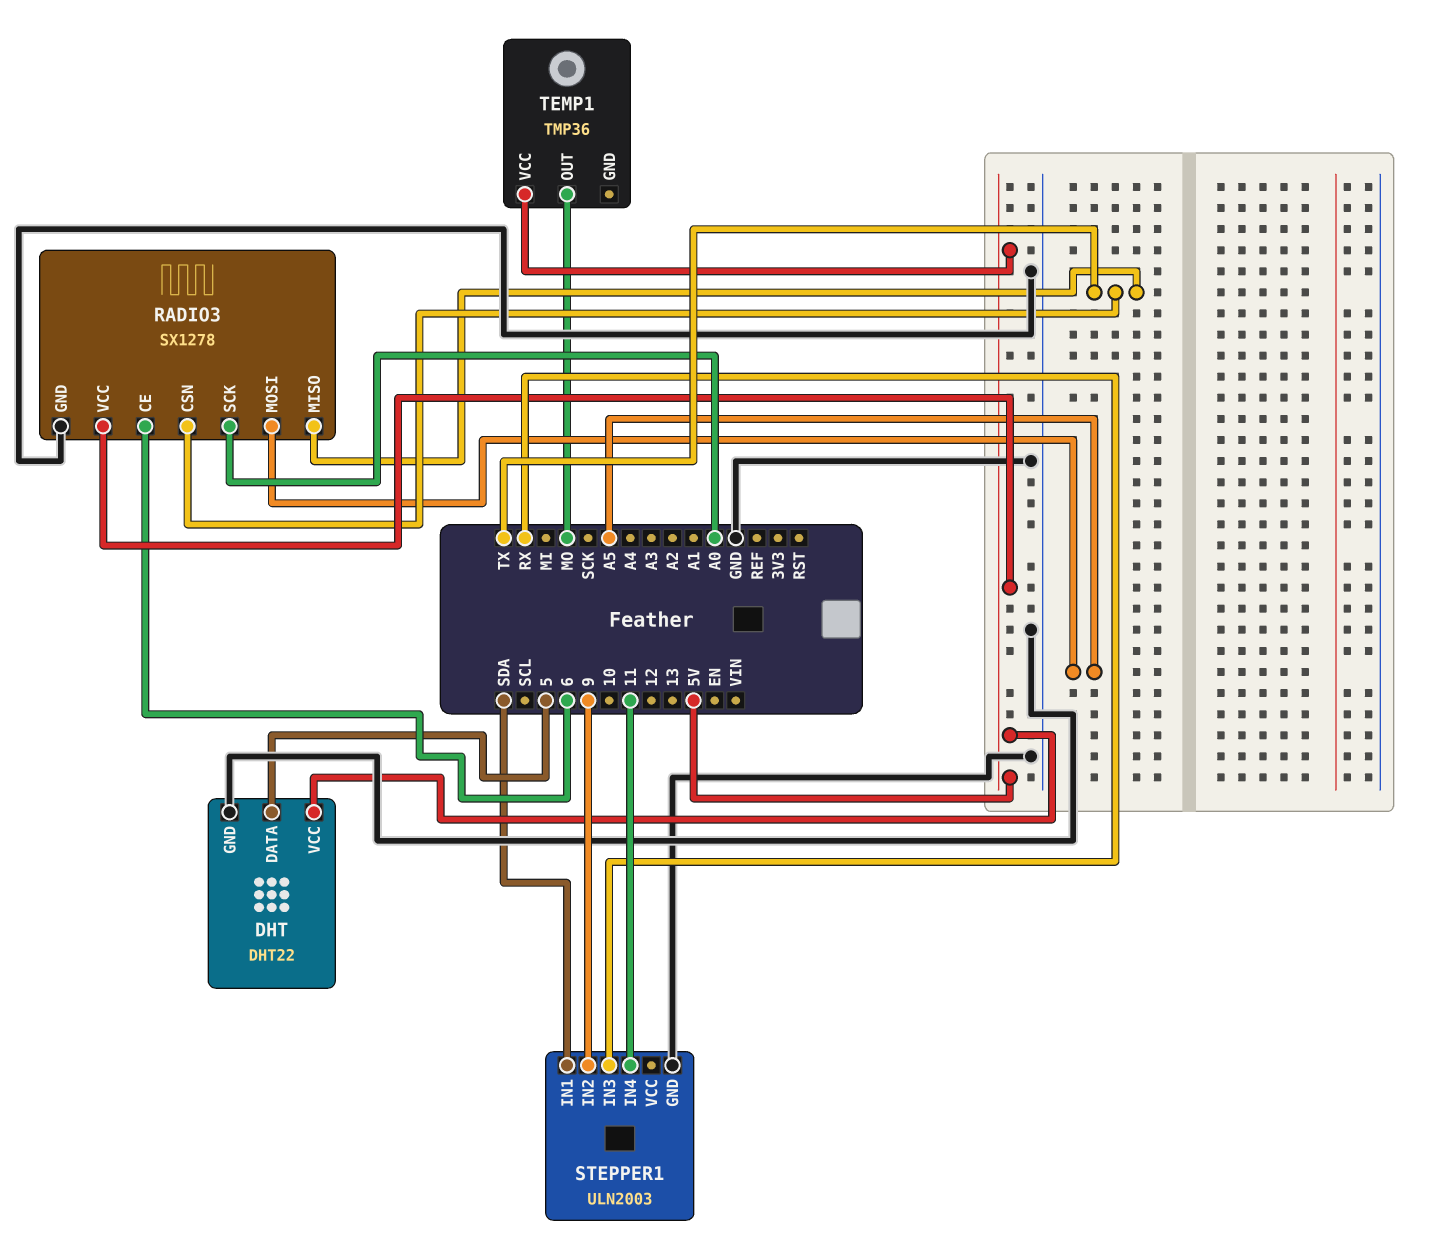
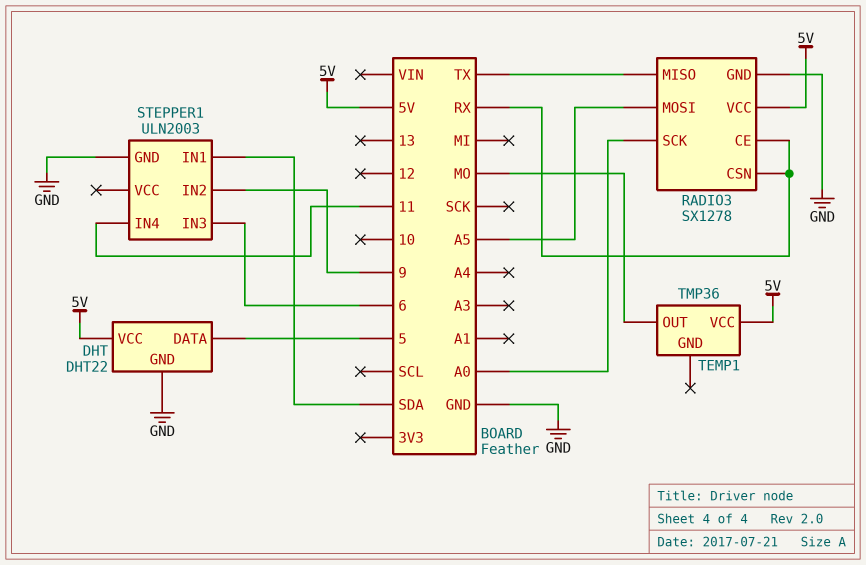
RADIO3 pin CE: 6 -> RX
RADIO3 pin CSN: TX -> RX
STEPPER1 pin IN3: RX -> 6

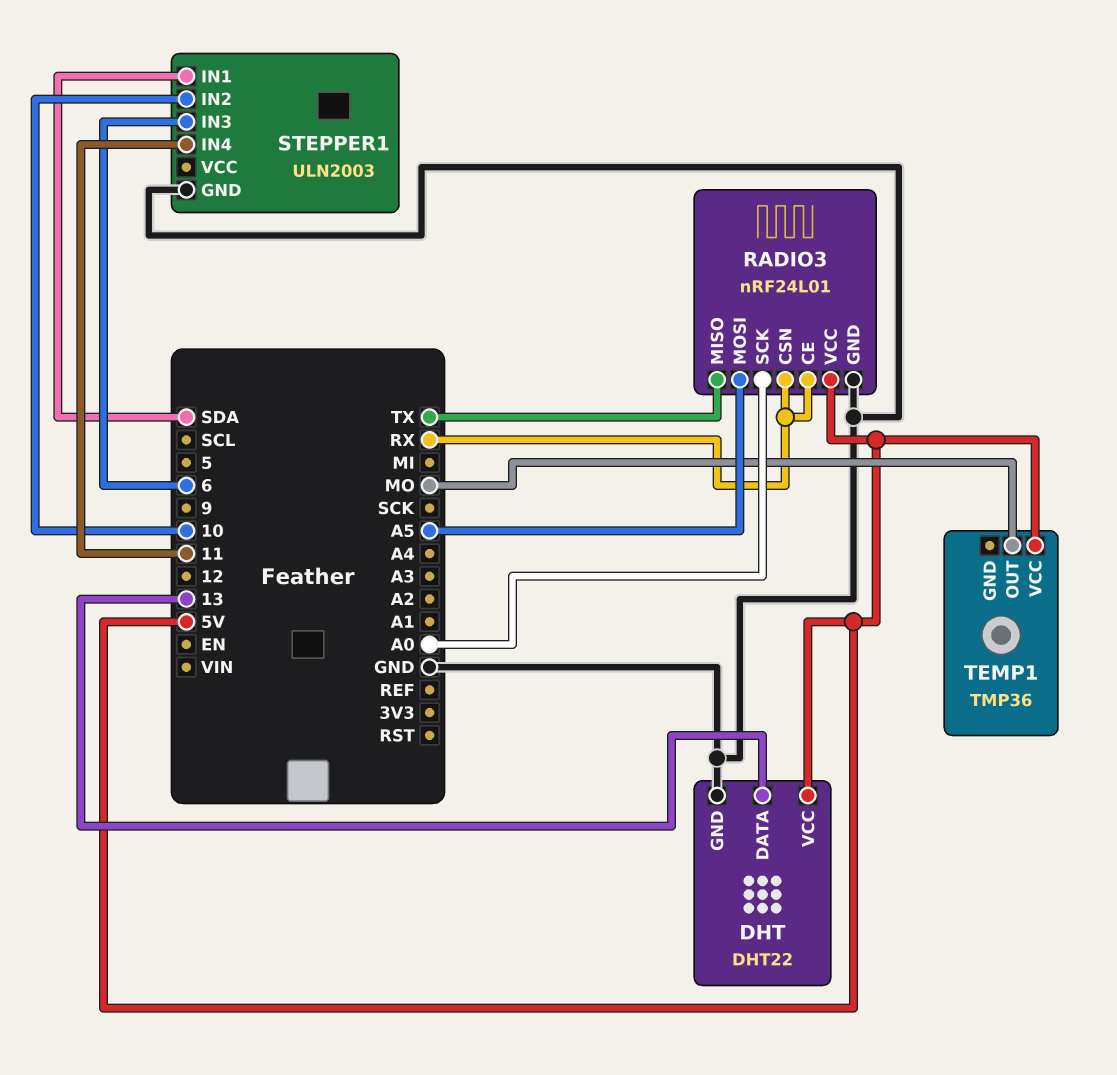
DHT pin DATA: 5 -> 13
RADIO3: SX1278 -> nRF24L01
STEPPER1 pin IN2: 9 -> 10

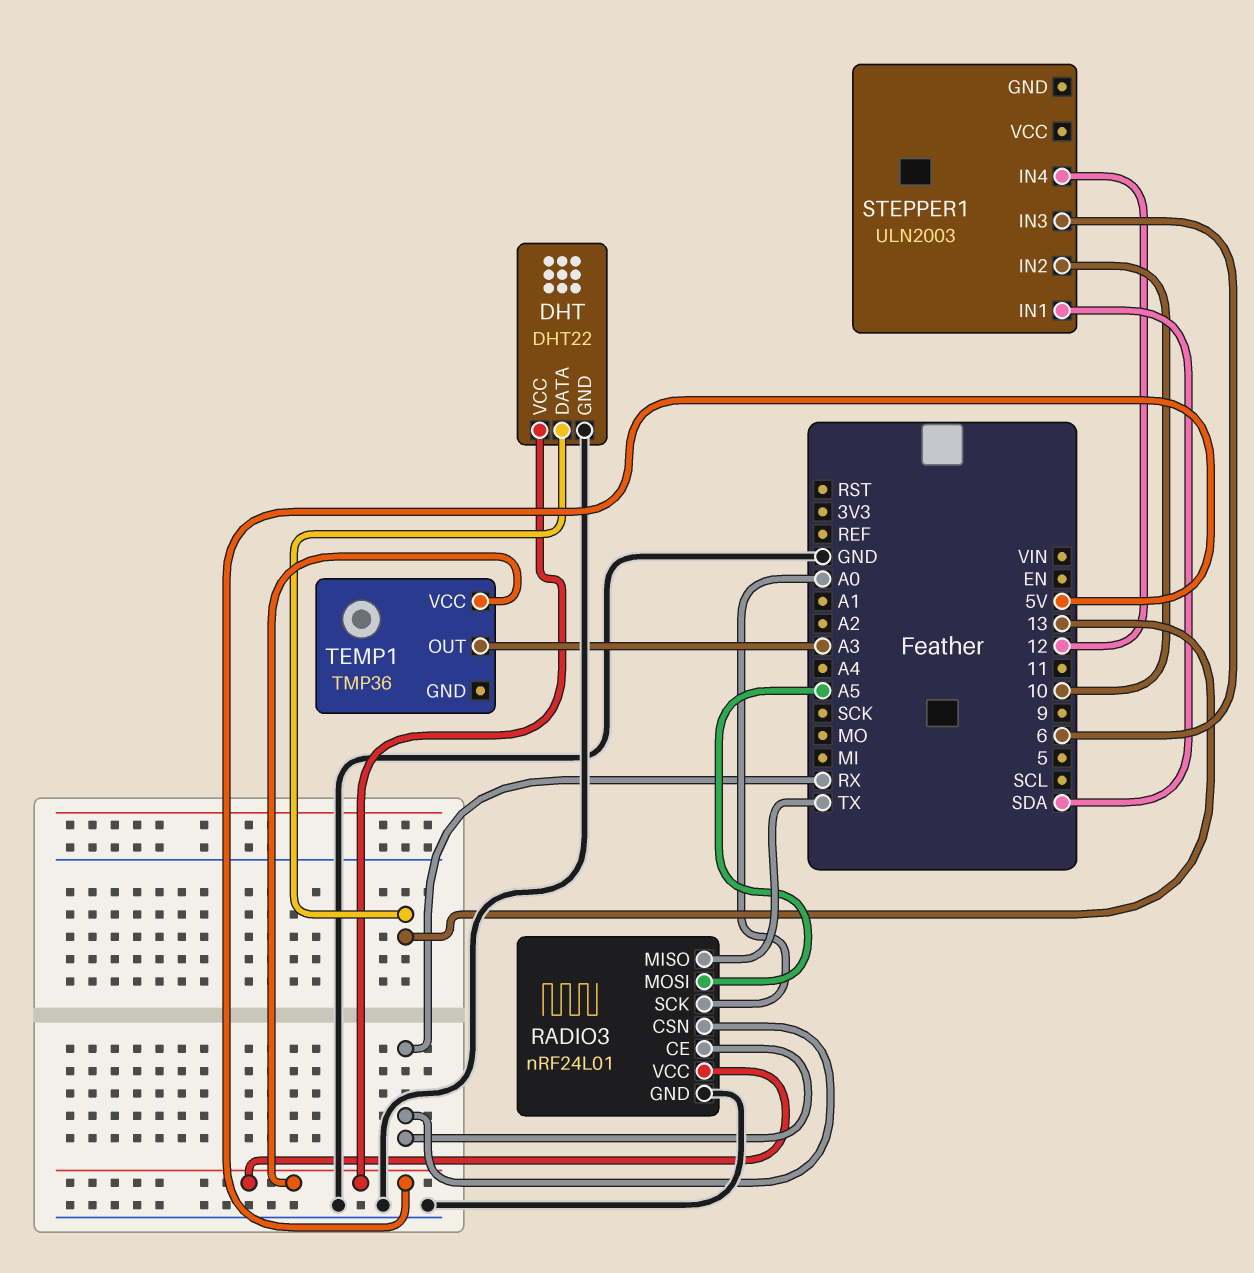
STEPPER1 pin GND: GND -> none
STEPPER1 pin IN4: 11 -> 12
TEMP1 pin OUT: MO -> A3

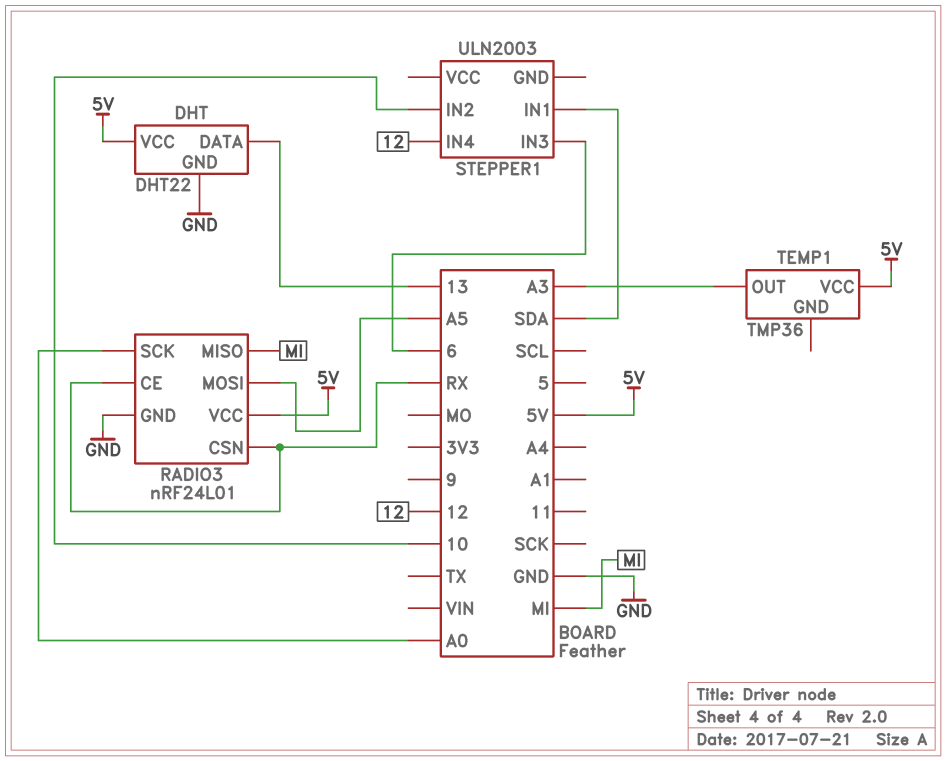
RADIO3 pin MISO: TX -> MI

